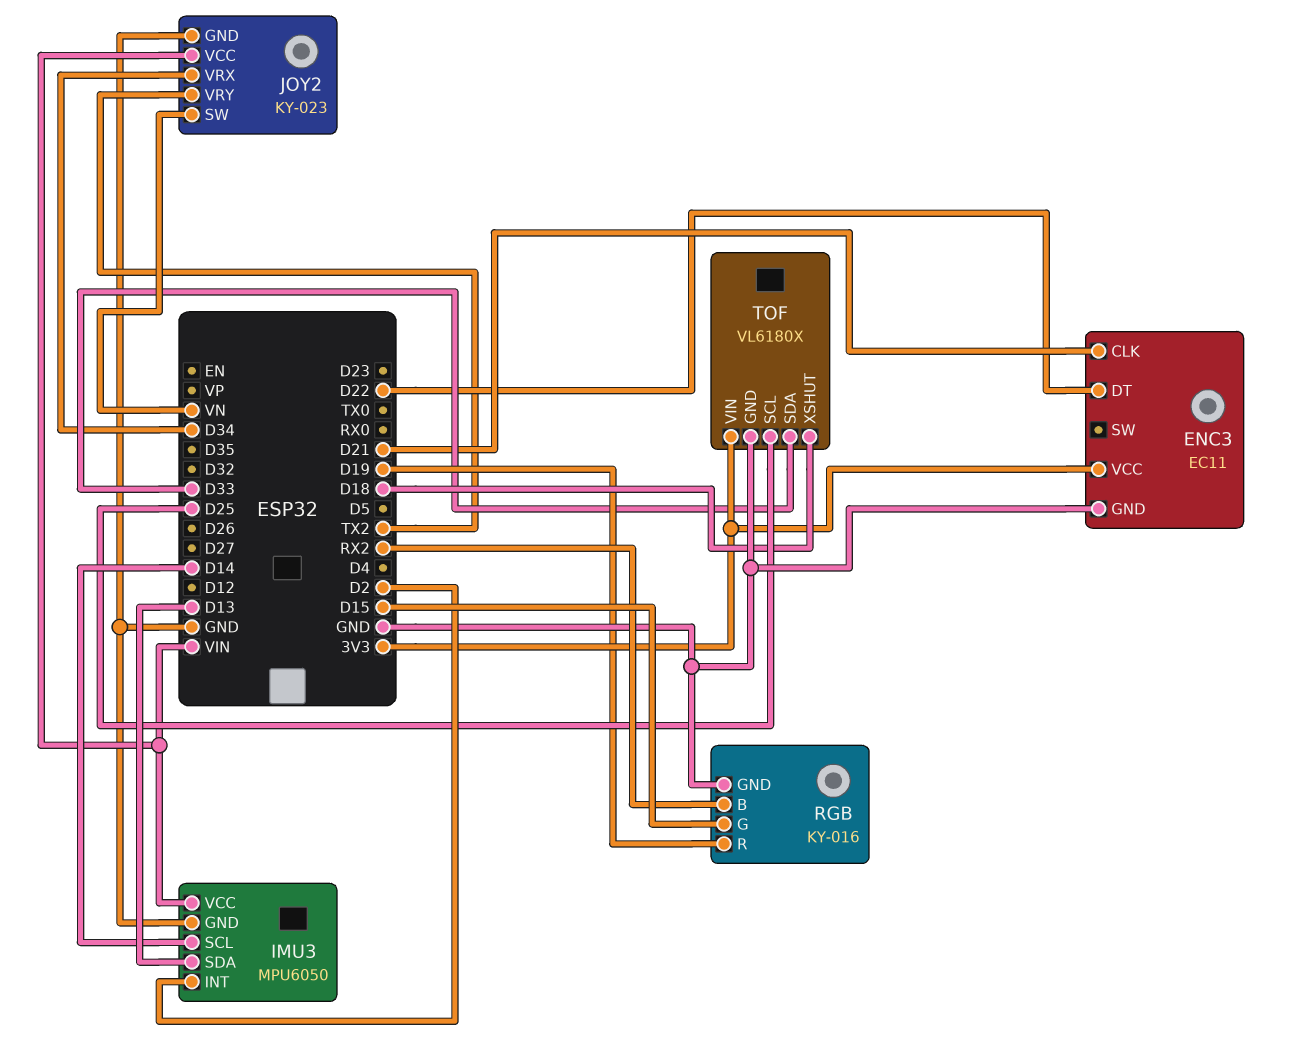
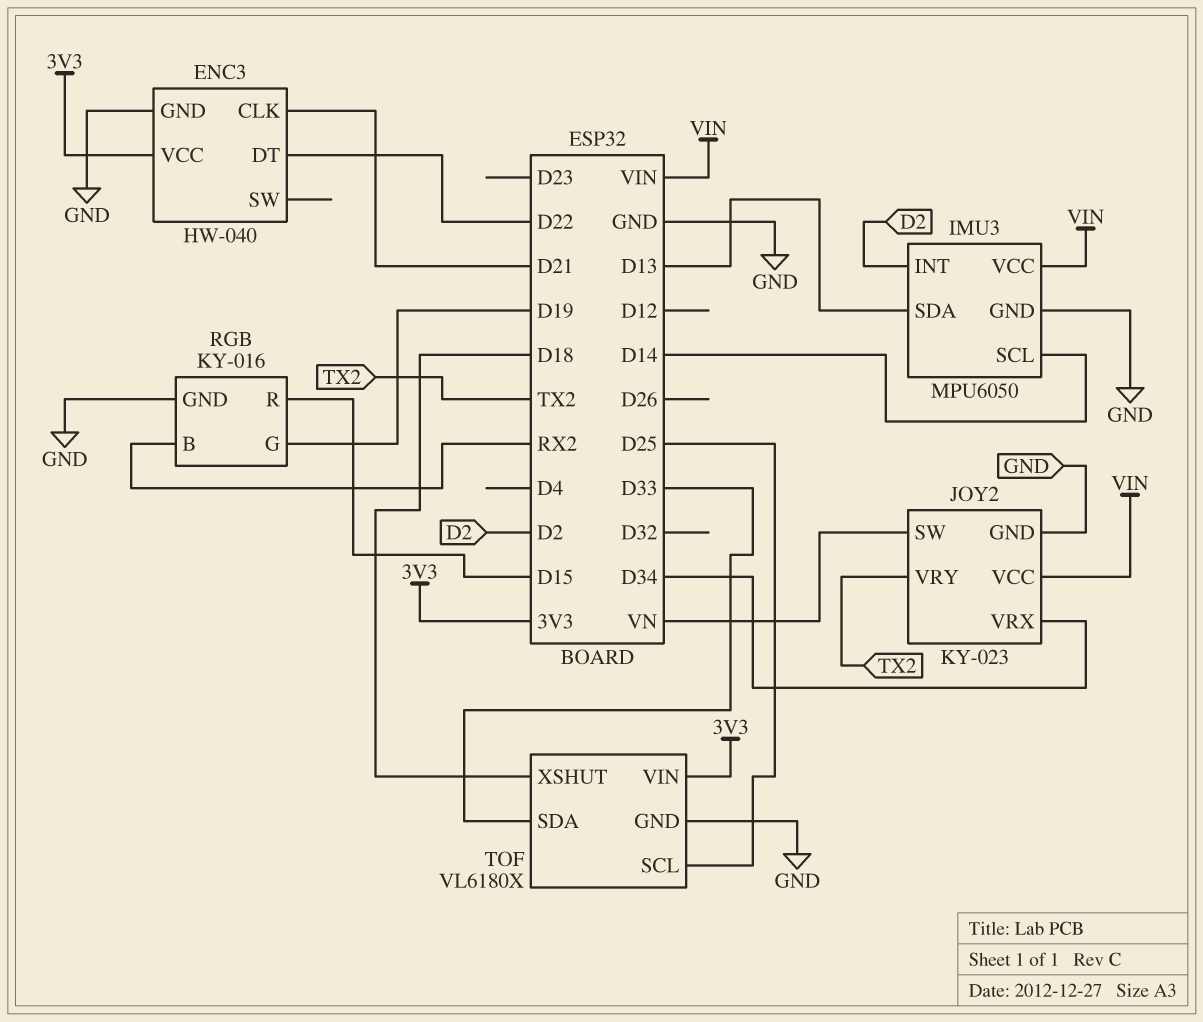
ENC3: EC11 -> HW-040
RGB pin G: D15 -> D19
RGB pin R: D19 -> D15

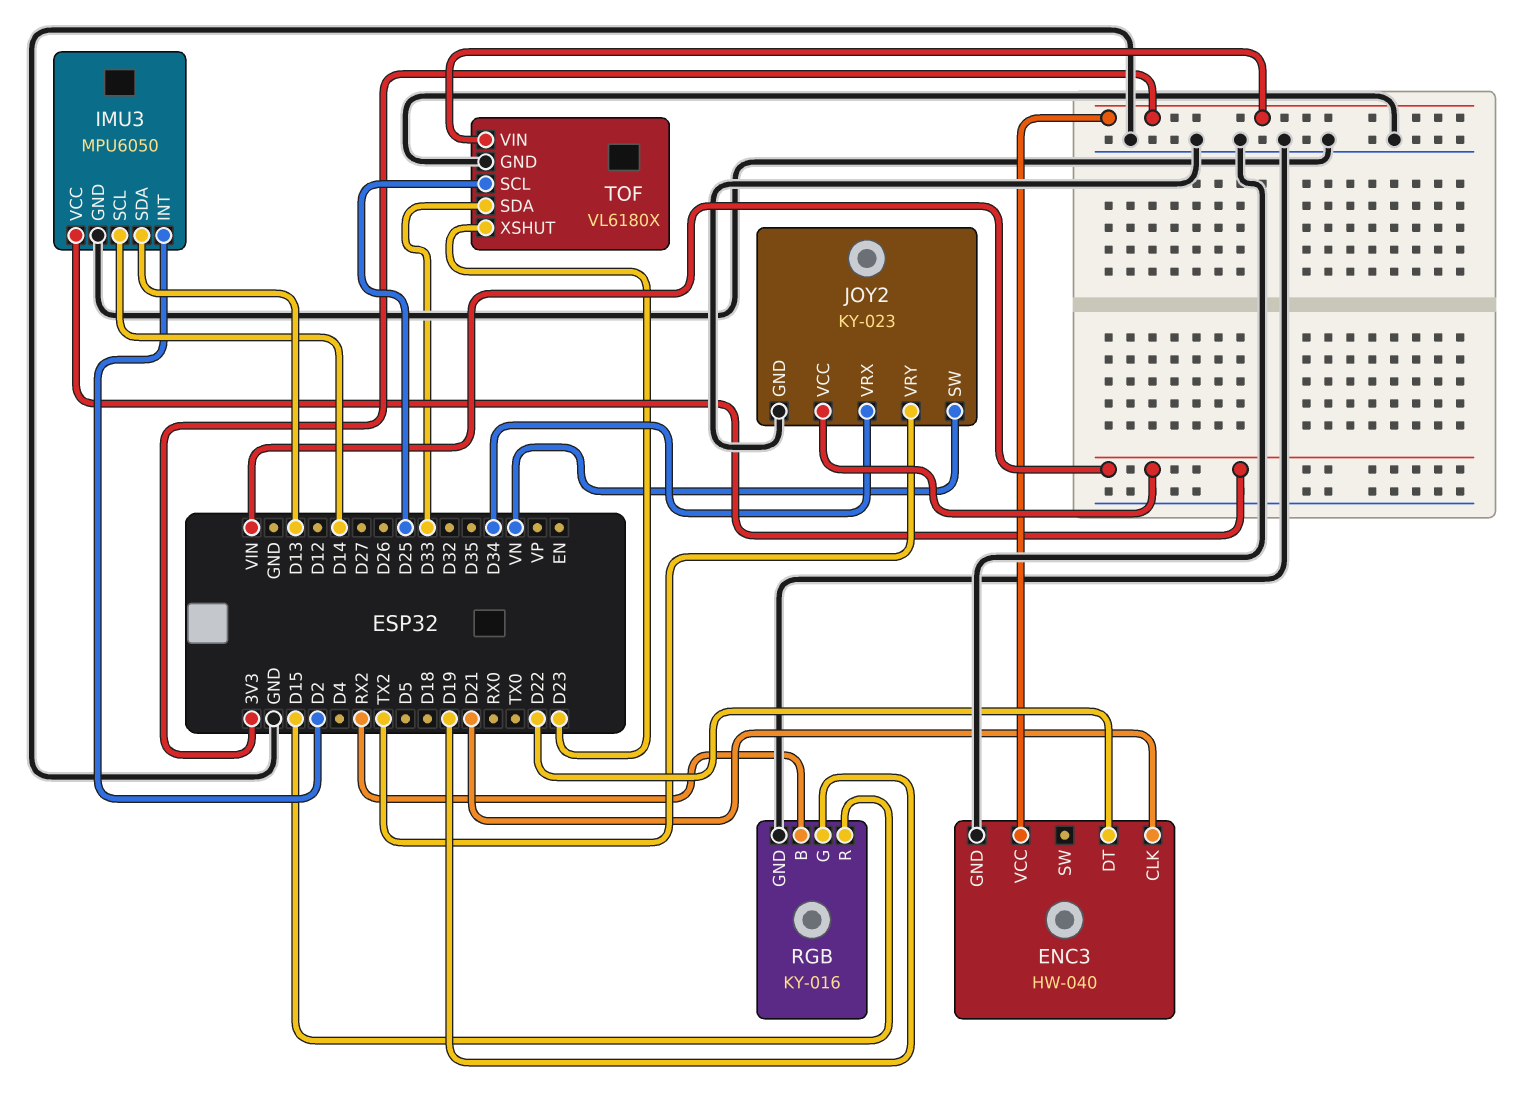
TOF pin XSHUT: D18 -> D23

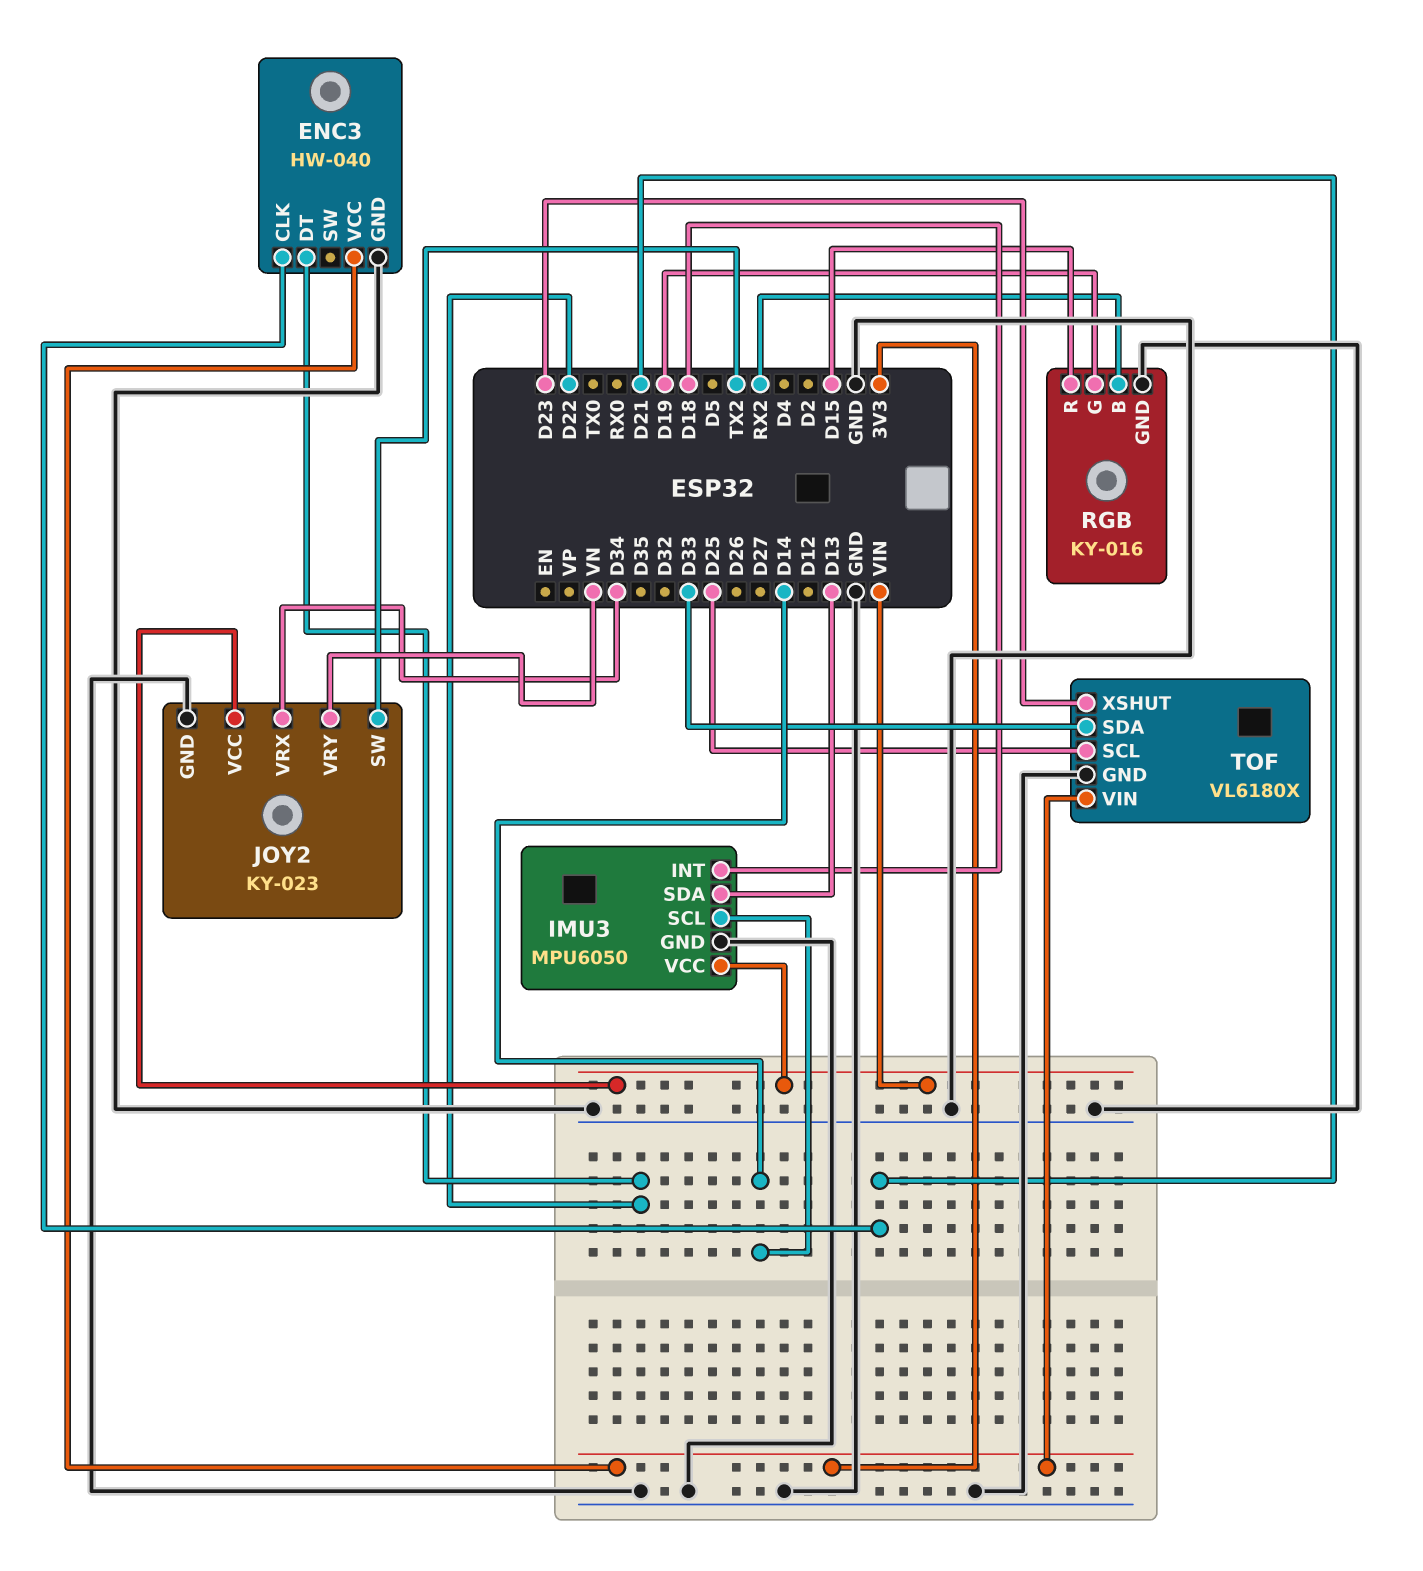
IMU3 pin INT: D2 -> D18
JOY2 pin SW: VN -> TX2
JOY2 pin VRY: TX2 -> VN

